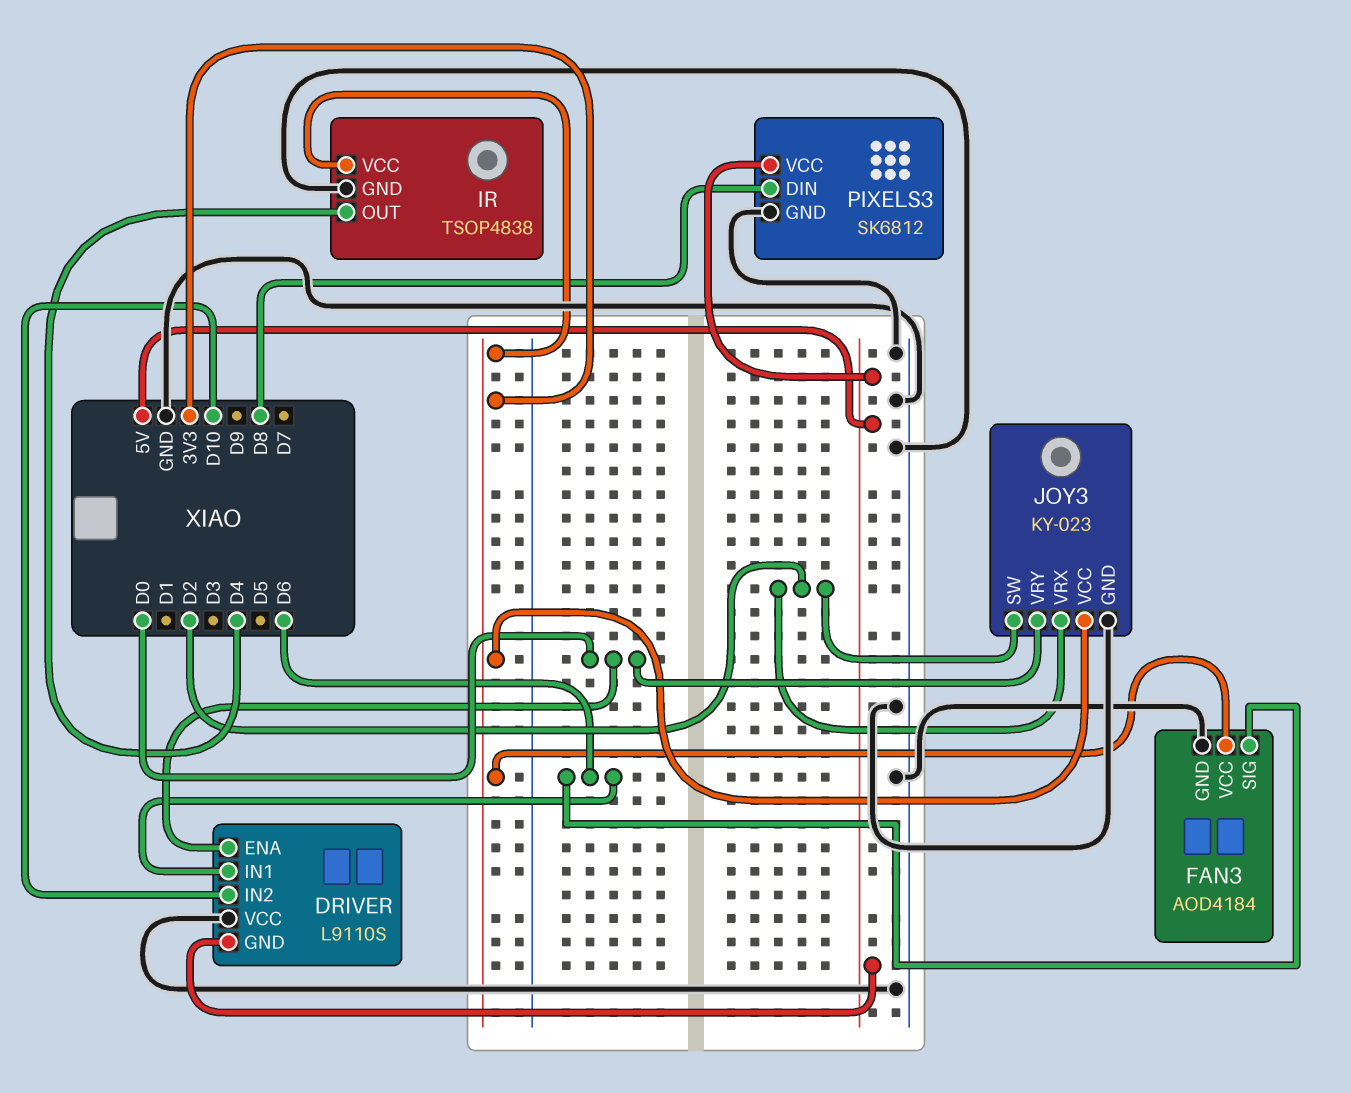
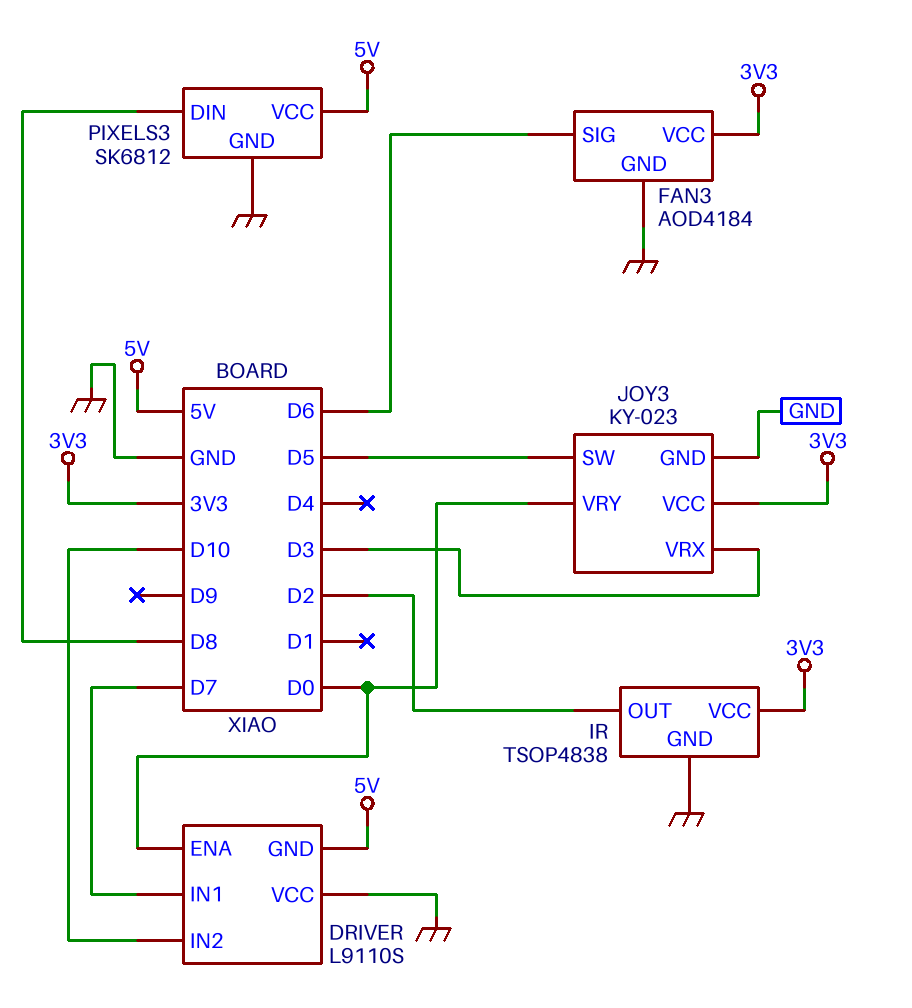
DRIVER pin IN1: D6 -> D7
IR pin OUT: D4 -> D2
JOY3 pin SW: D2 -> D5
JOY3 pin VRX: D2 -> D3

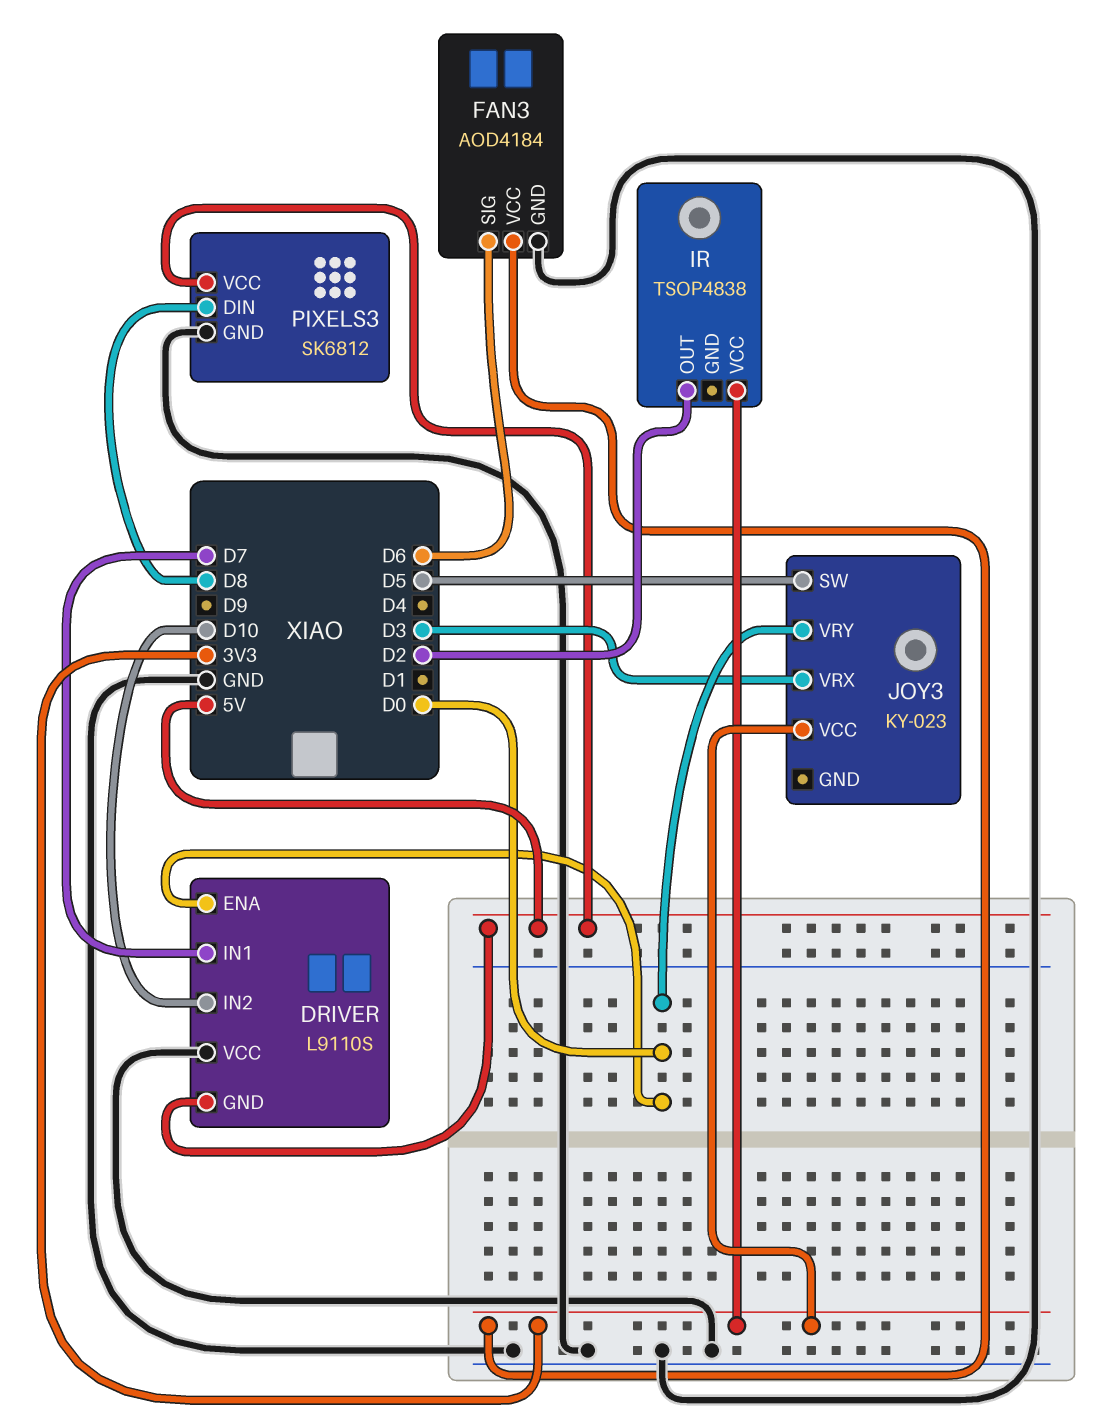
IR pin GND: GND -> none
JOY3 pin GND: GND -> none

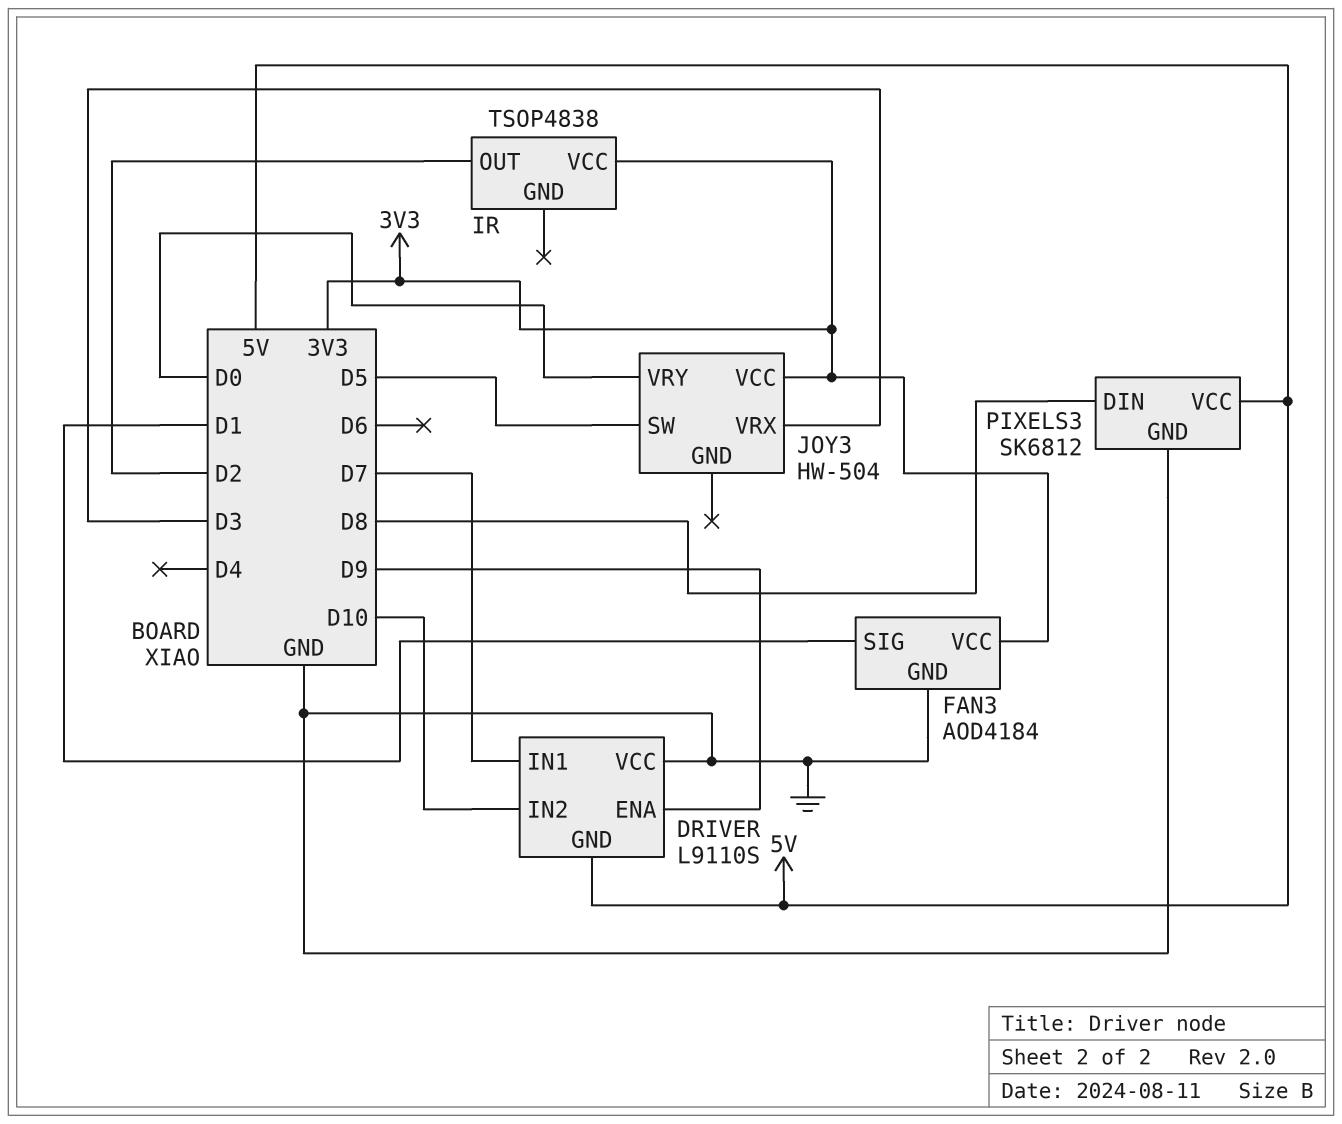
DRIVER pin ENA: D0 -> D9
FAN3 pin SIG: D6 -> D1
JOY3: KY-023 -> HW-504

